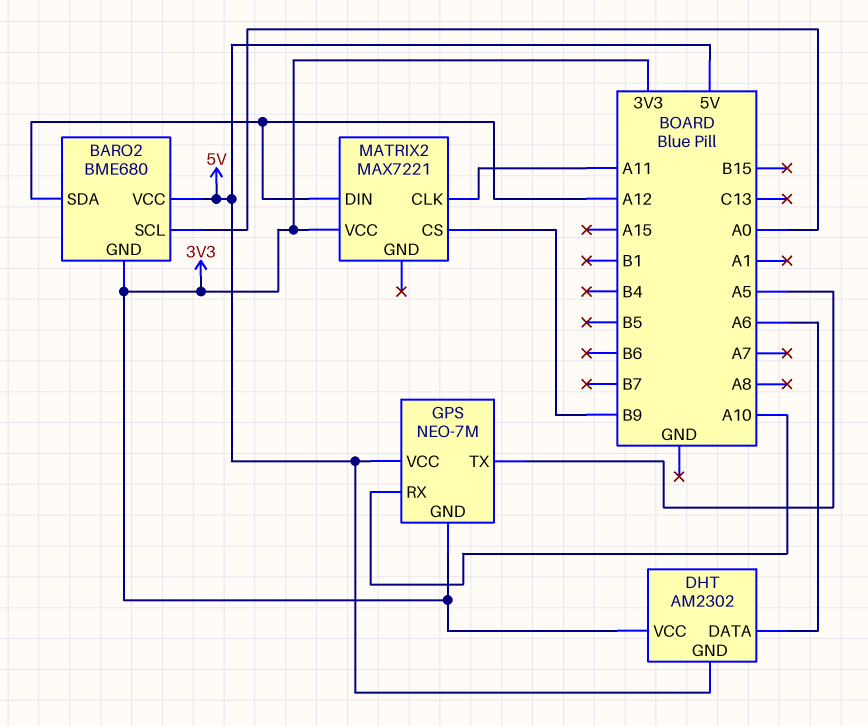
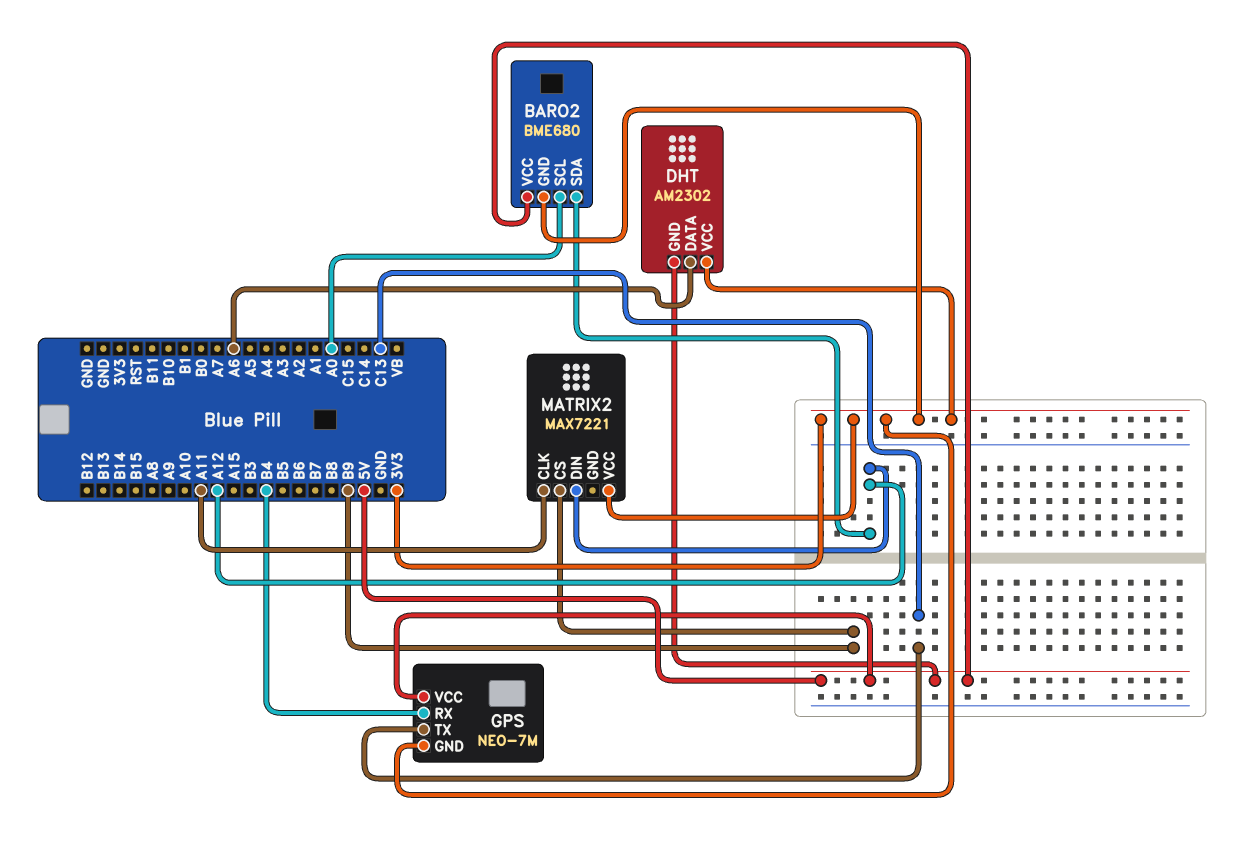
GPS pin RX: A10 -> B4
GPS pin TX: A5 -> C13

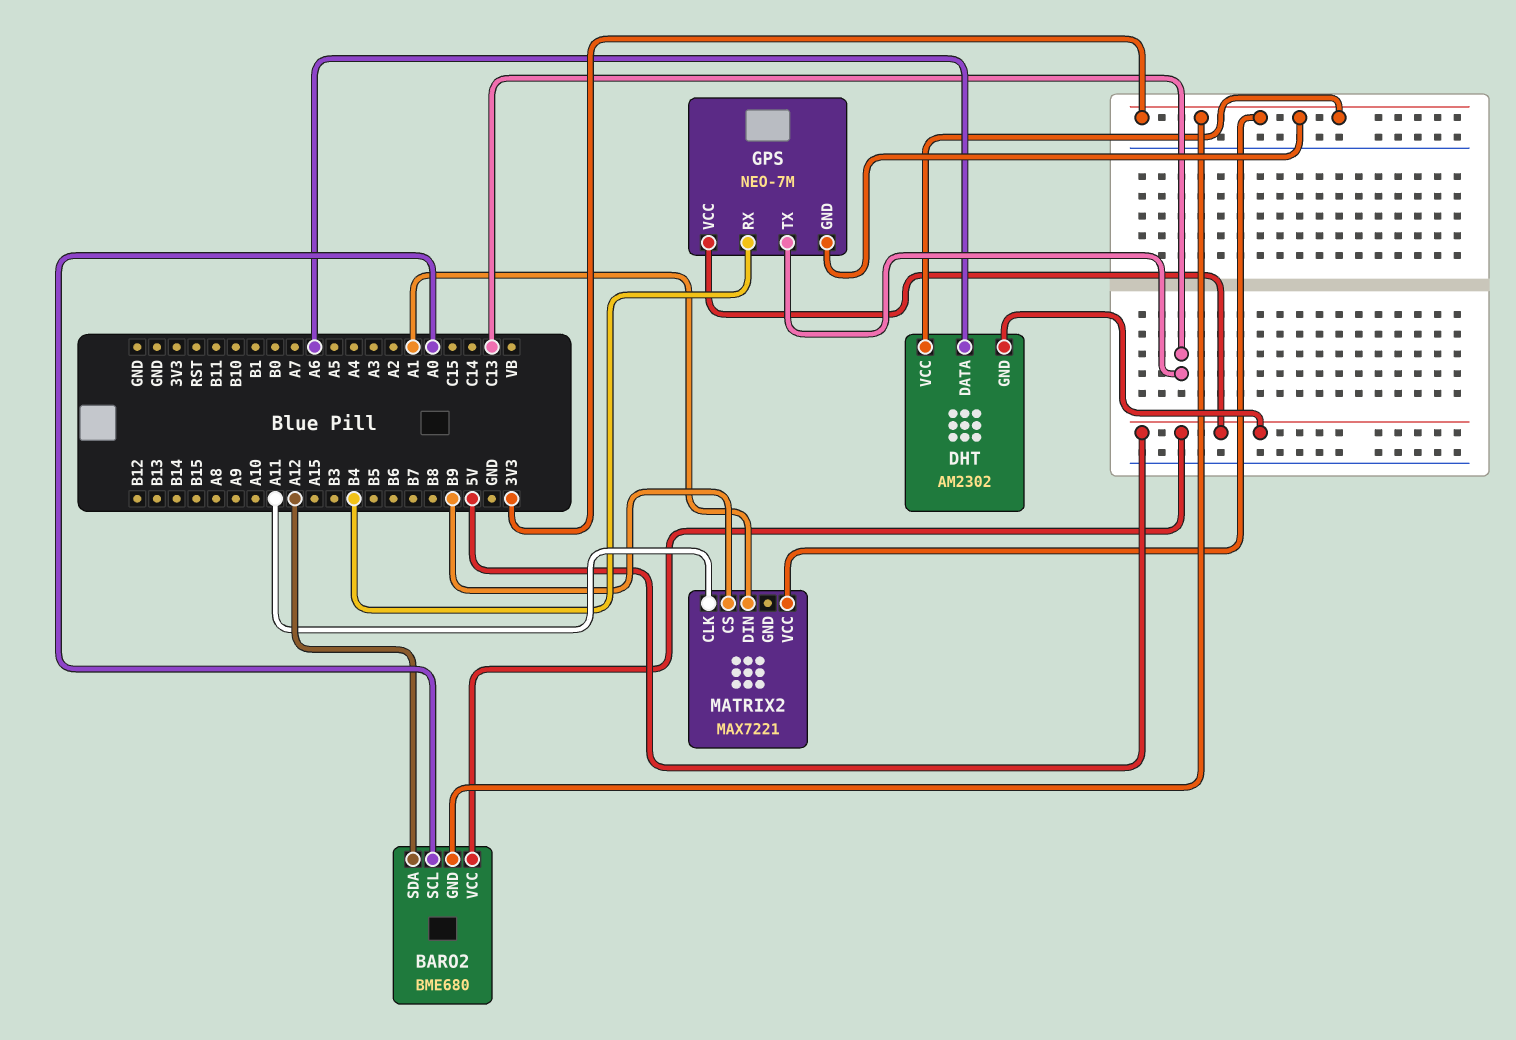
MATRIX2 pin DIN: A12 -> A1

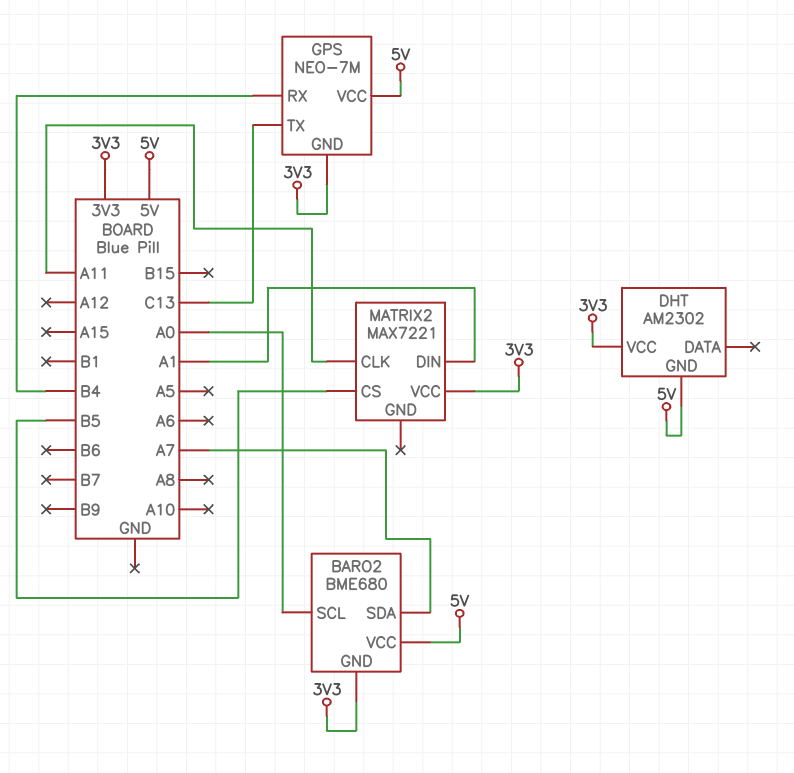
BARO2 pin SDA: A12 -> A7
DHT pin DATA: A6 -> none
MATRIX2 pin CS: B9 -> B5

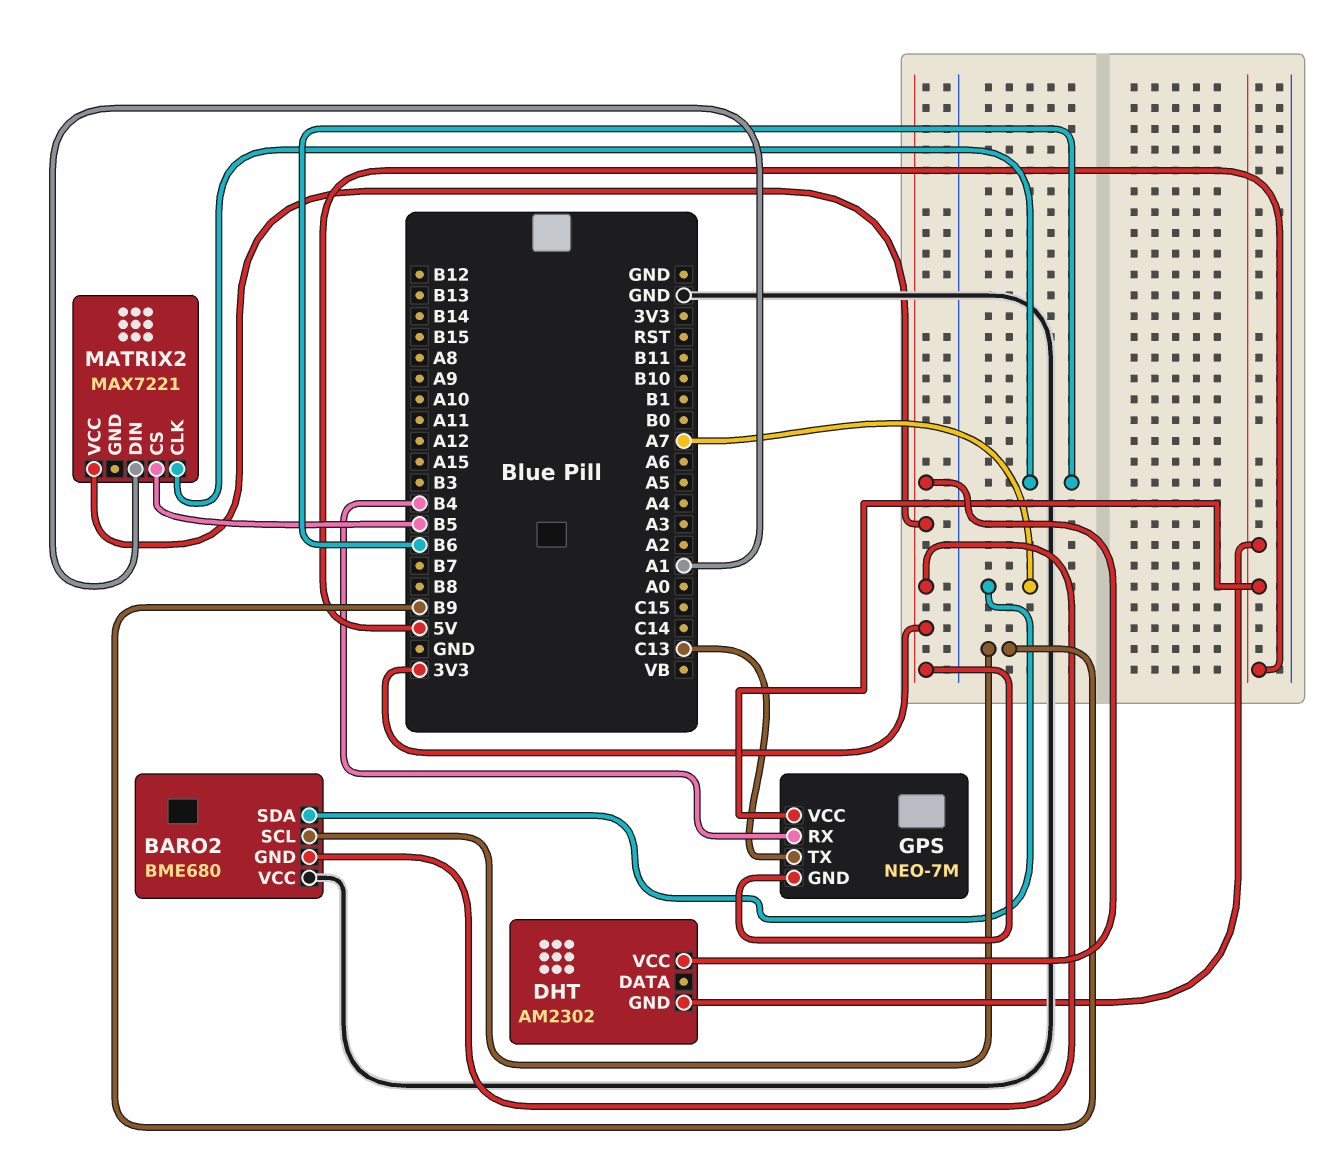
BARO2 pin SCL: A0 -> B9
BARO2 pin VCC: 5V -> GND
MATRIX2 pin CLK: A11 -> B6

